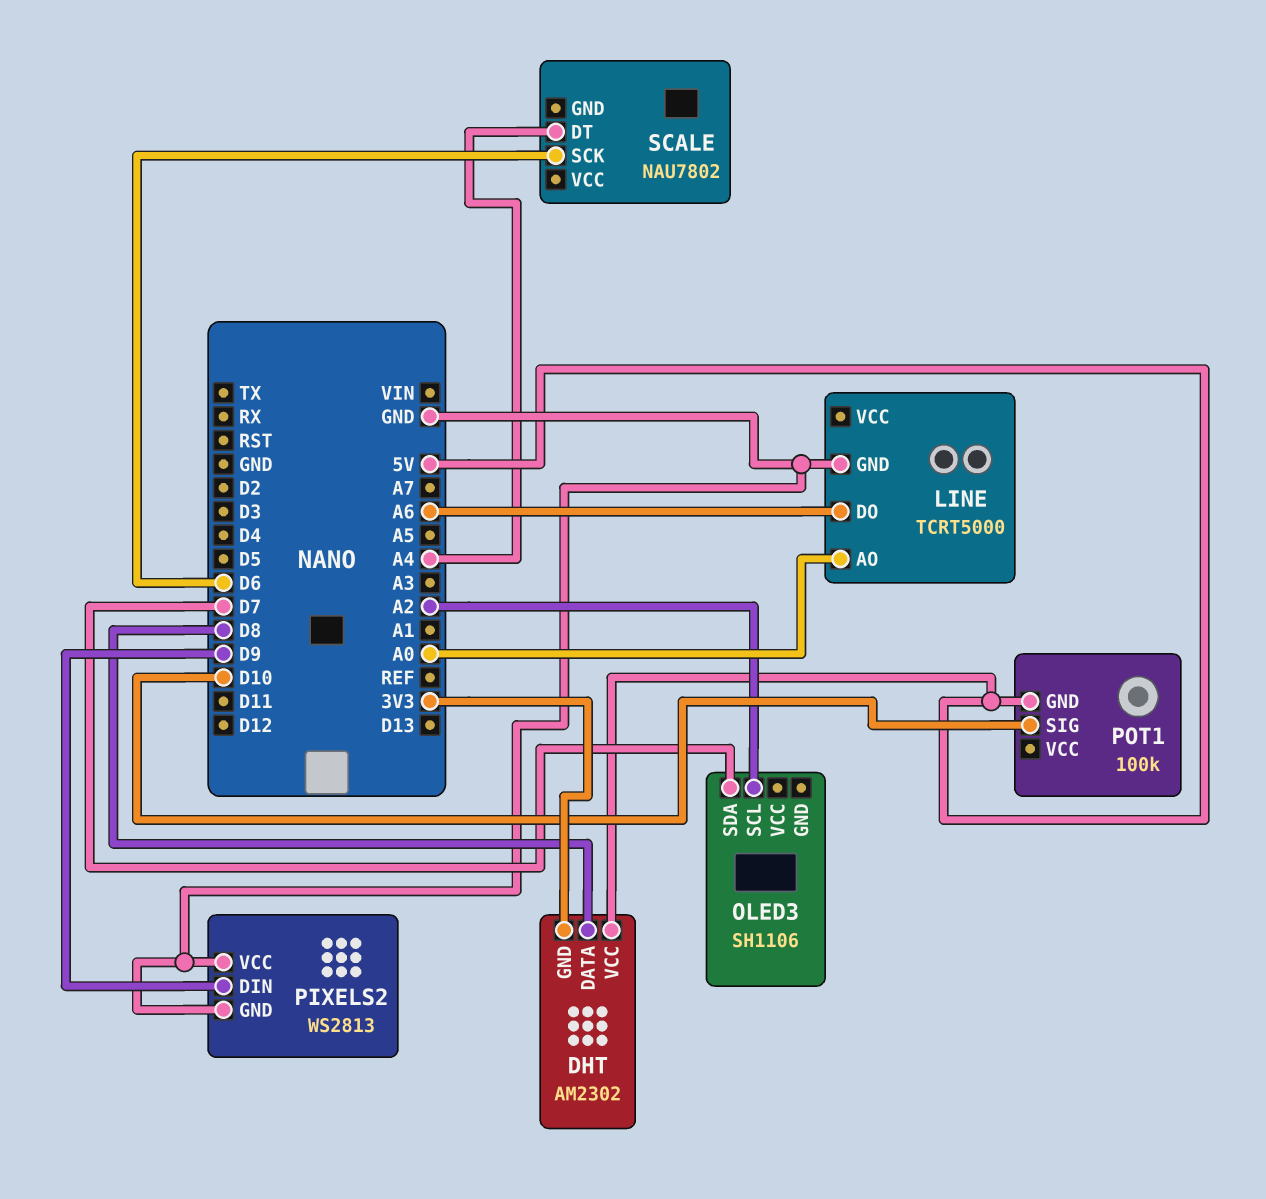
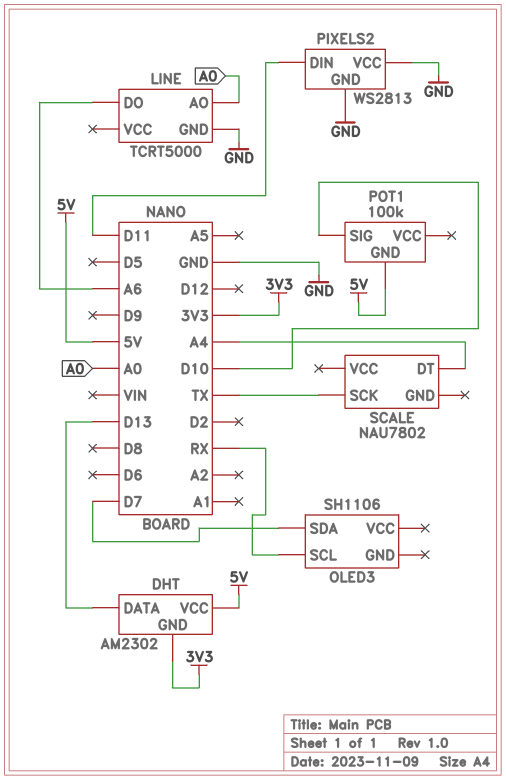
DHT pin DATA: D8 -> D13
OLED3 pin SCL: A2 -> RX
PIXELS2 pin DIN: D9 -> D11
SCALE pin SCK: D6 -> TX

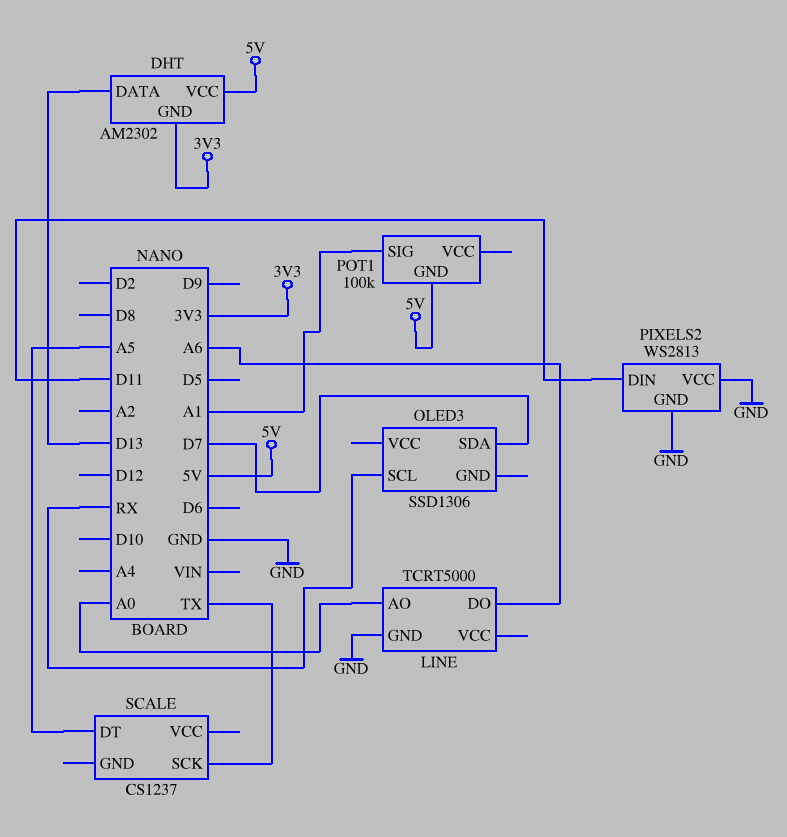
OLED3: SH1106 -> SSD1306
POT1 pin SIG: D10 -> A1
SCALE: NAU7802 -> CS1237
SCALE pin DT: A4 -> A5

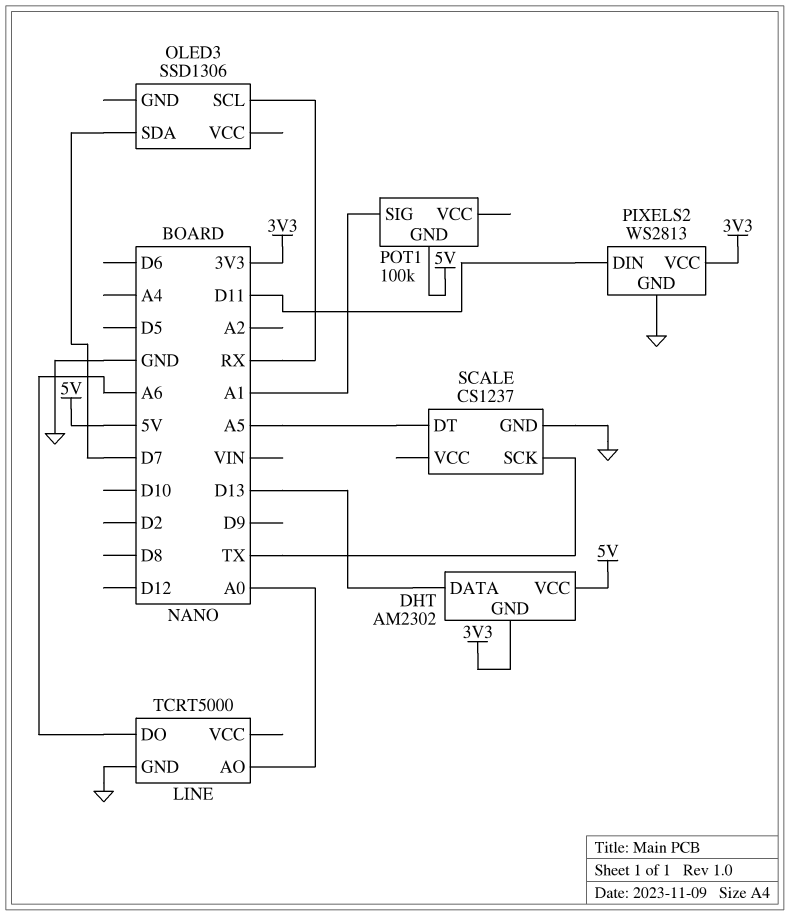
PIXELS2 pin VCC: GND -> 3V3
SCALE pin GND: none -> GND

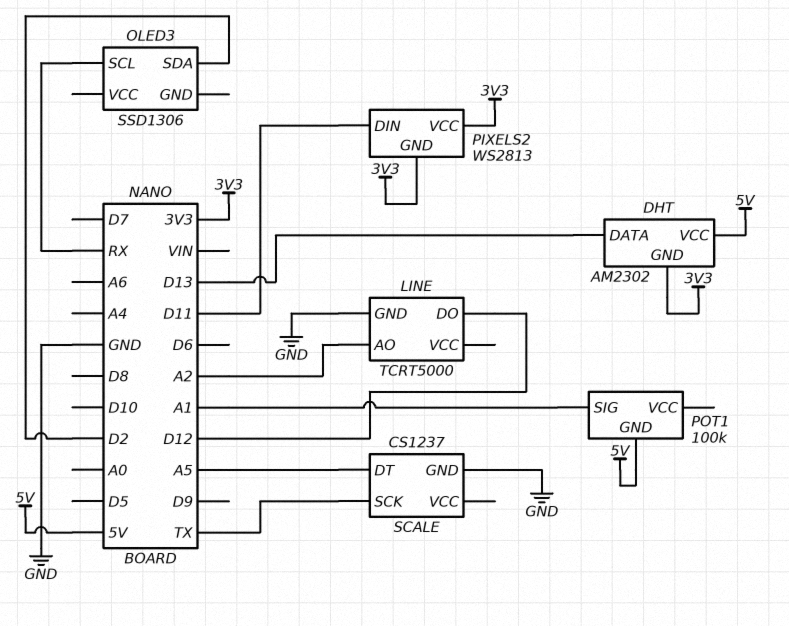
LINE pin AO: A0 -> A2
LINE pin DO: A6 -> D12
OLED3 pin SDA: D7 -> D2
PIXELS2 pin GND: GND -> 3V3

